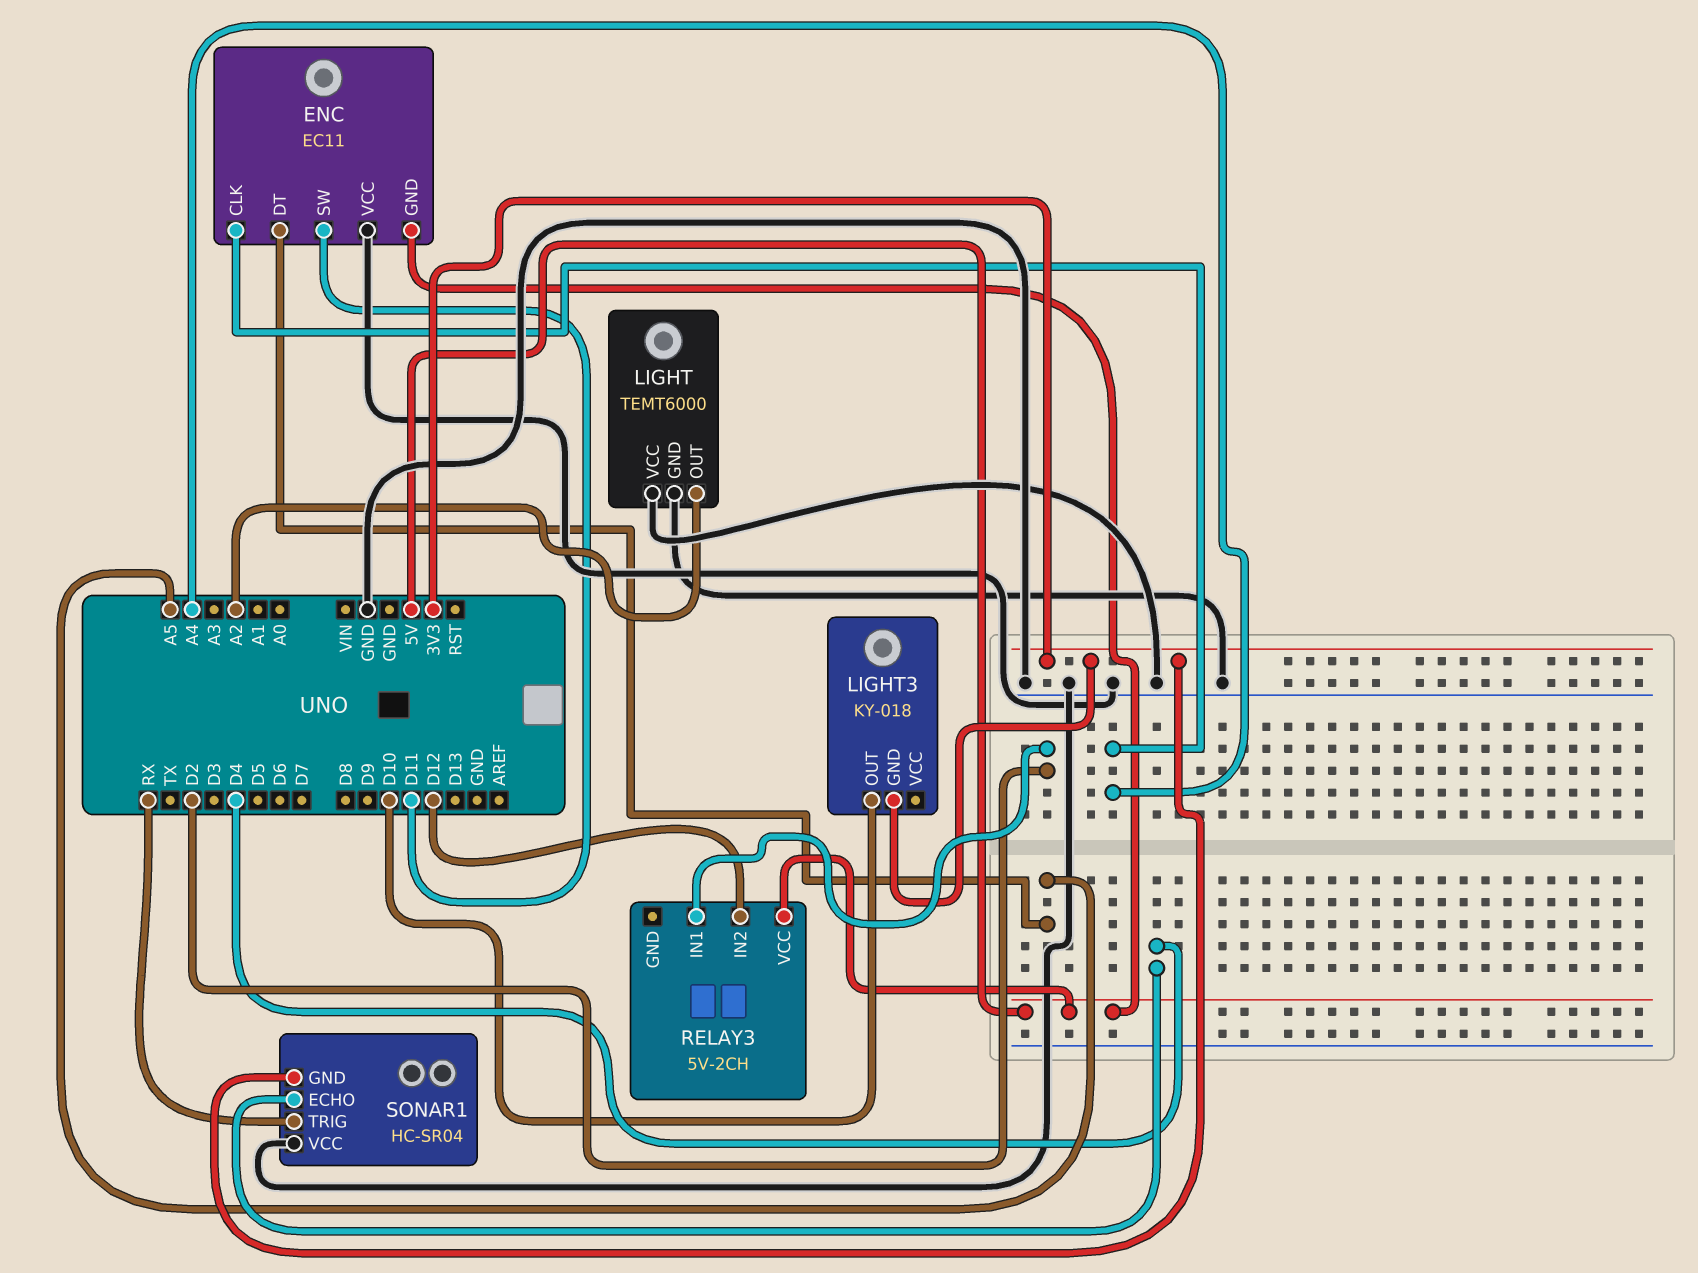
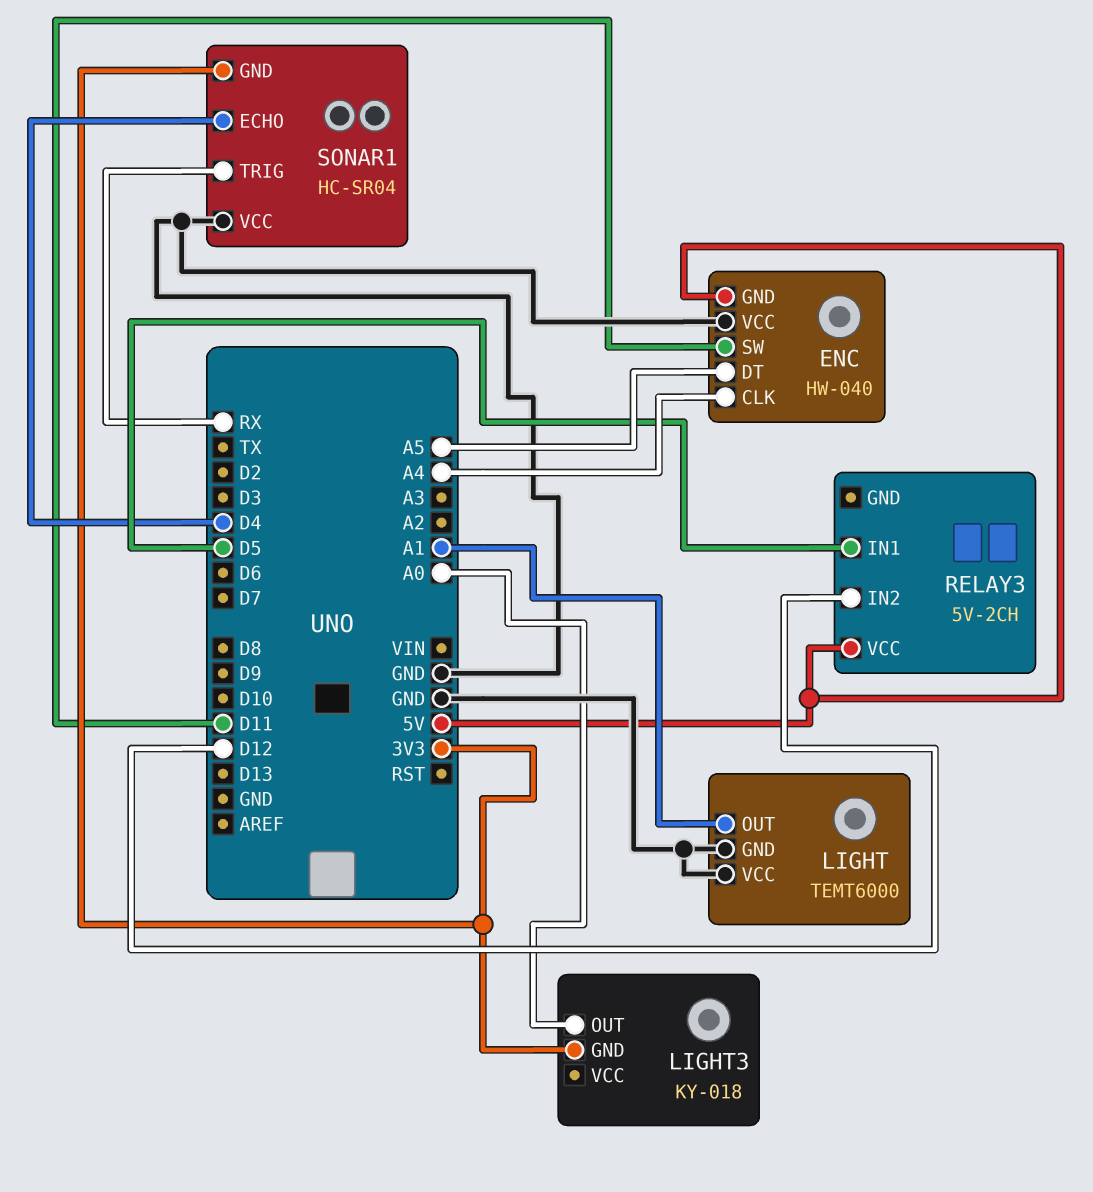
ENC: EC11 -> HW-040
LIGHT pin OUT: A2 -> A1
LIGHT3 pin OUT: D10 -> A0
RELAY3 pin IN1: D2 -> D5

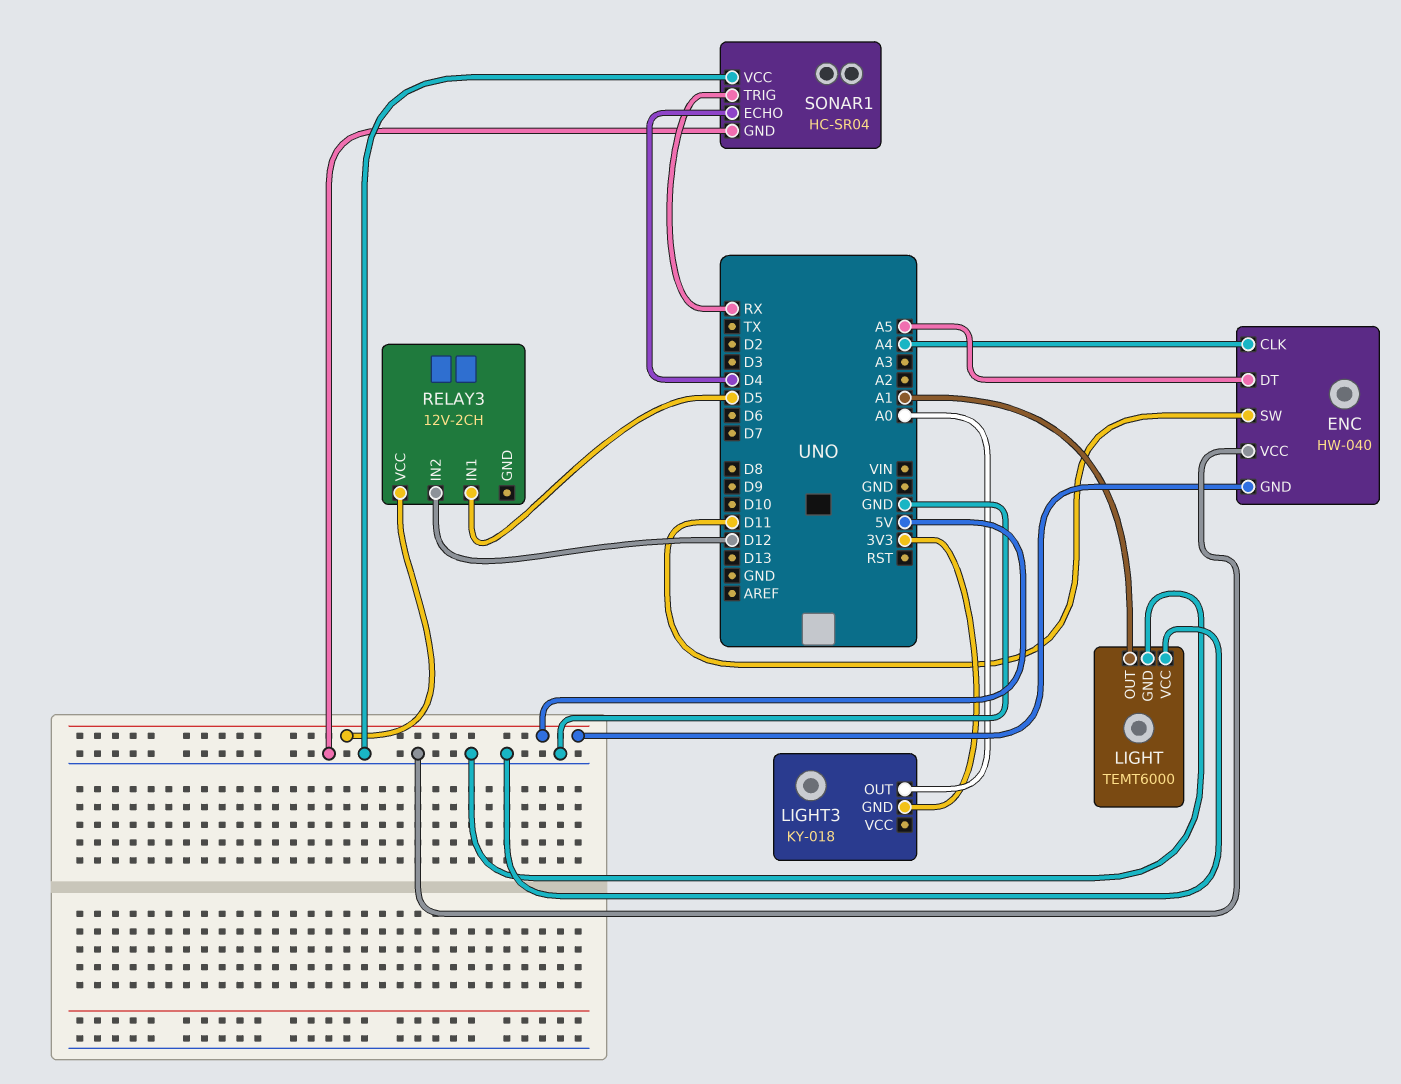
RELAY3: 5V-2CH -> 12V-2CH
SONAR1 pin GND: 3V3 -> GND

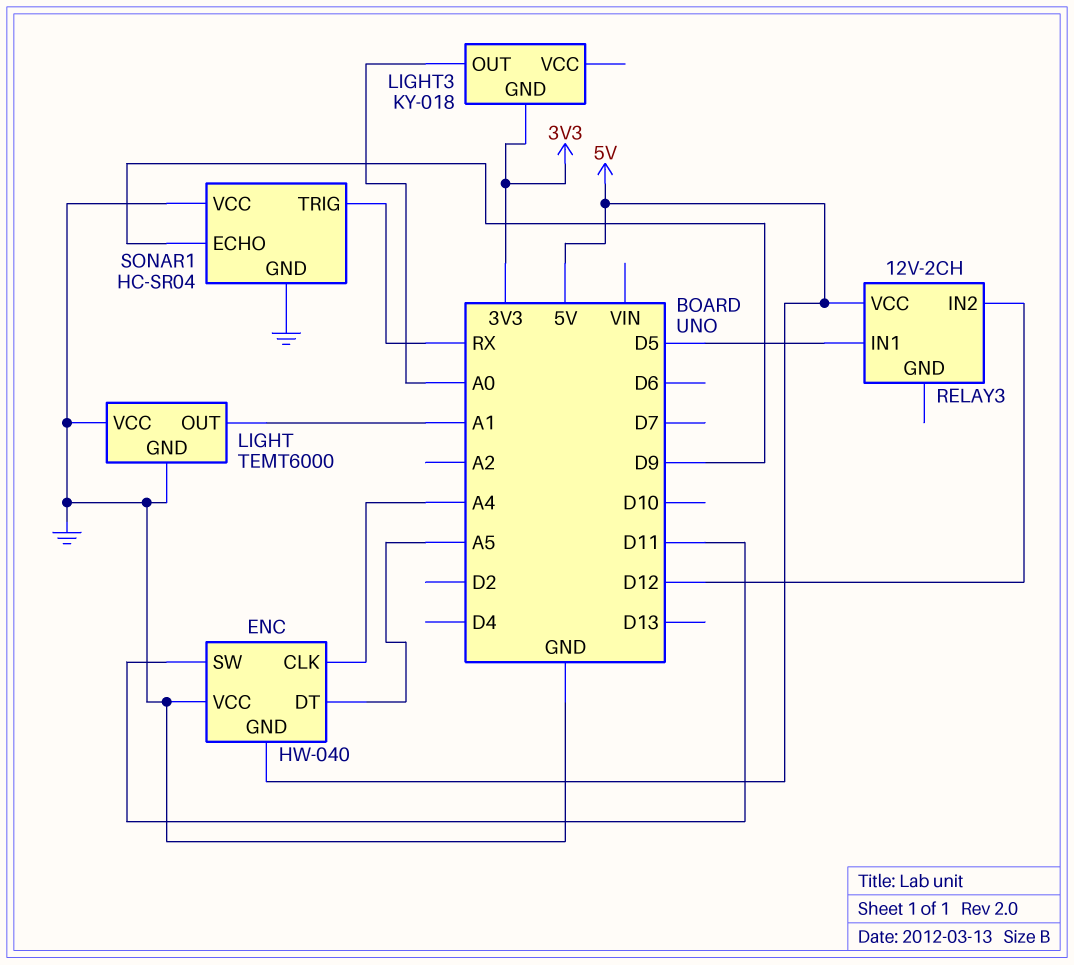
SONAR1 pin ECHO: D4 -> D9

